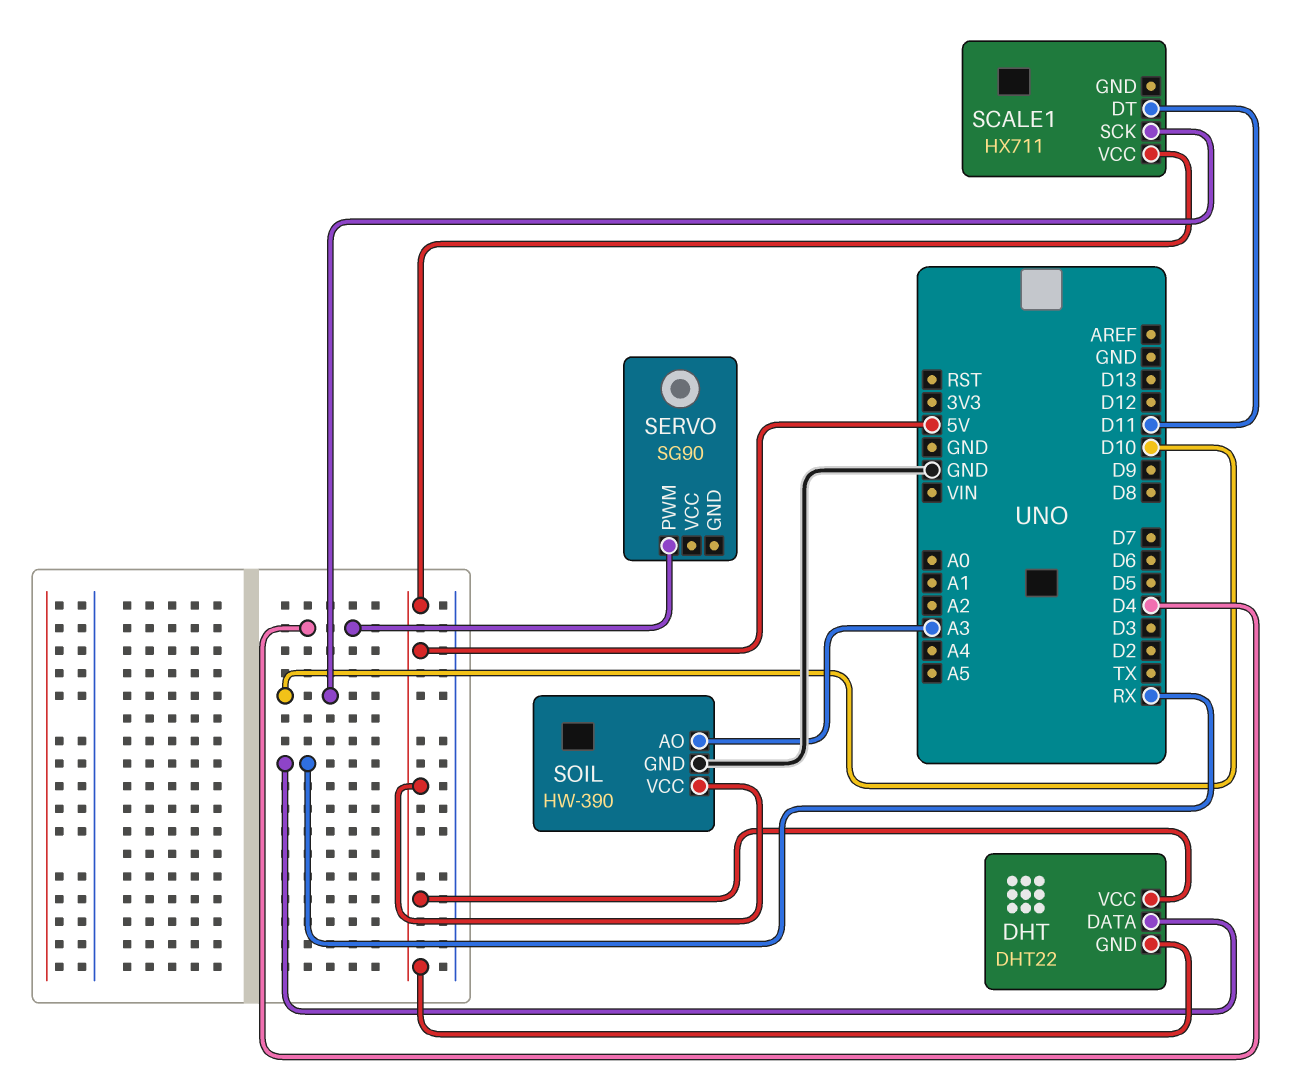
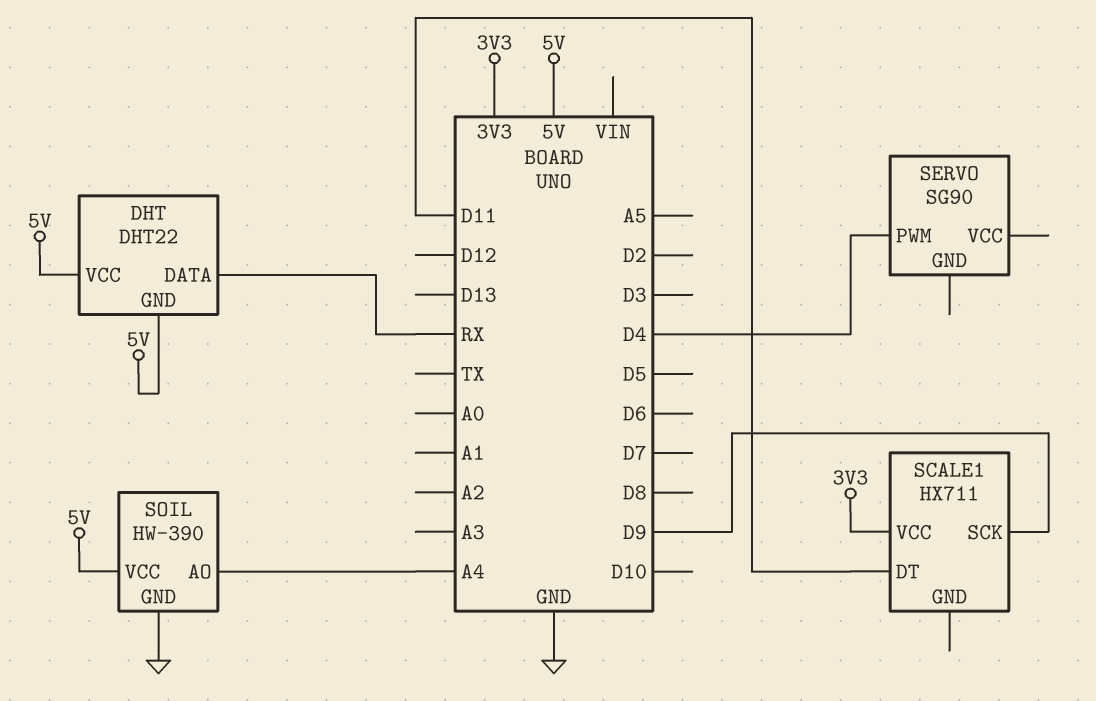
SCALE1 pin SCK: D10 -> D9
SCALE1 pin VCC: 5V -> 3V3
SOIL pin AO: A3 -> A4

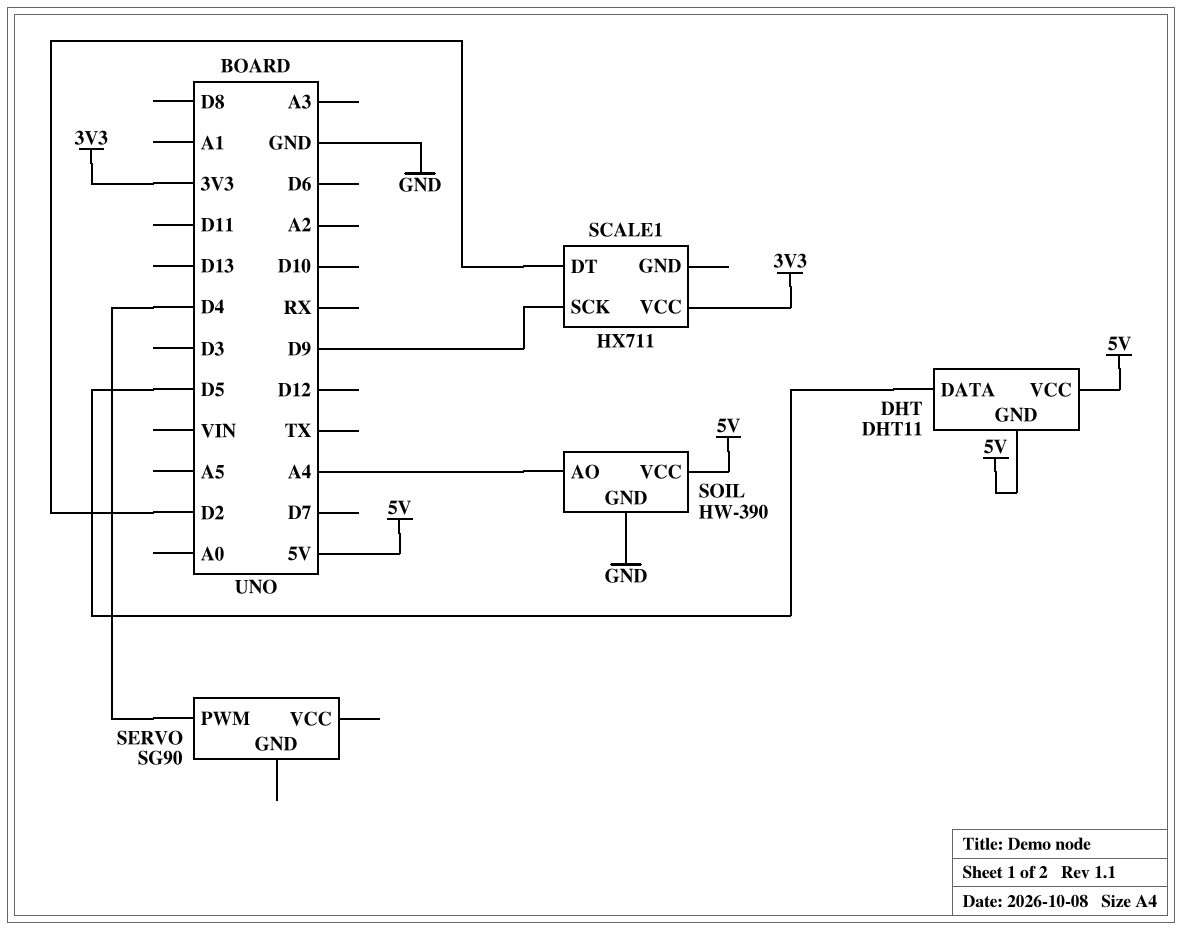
DHT: DHT22 -> DHT11
DHT pin DATA: RX -> D5
SCALE1 pin DT: D11 -> D2

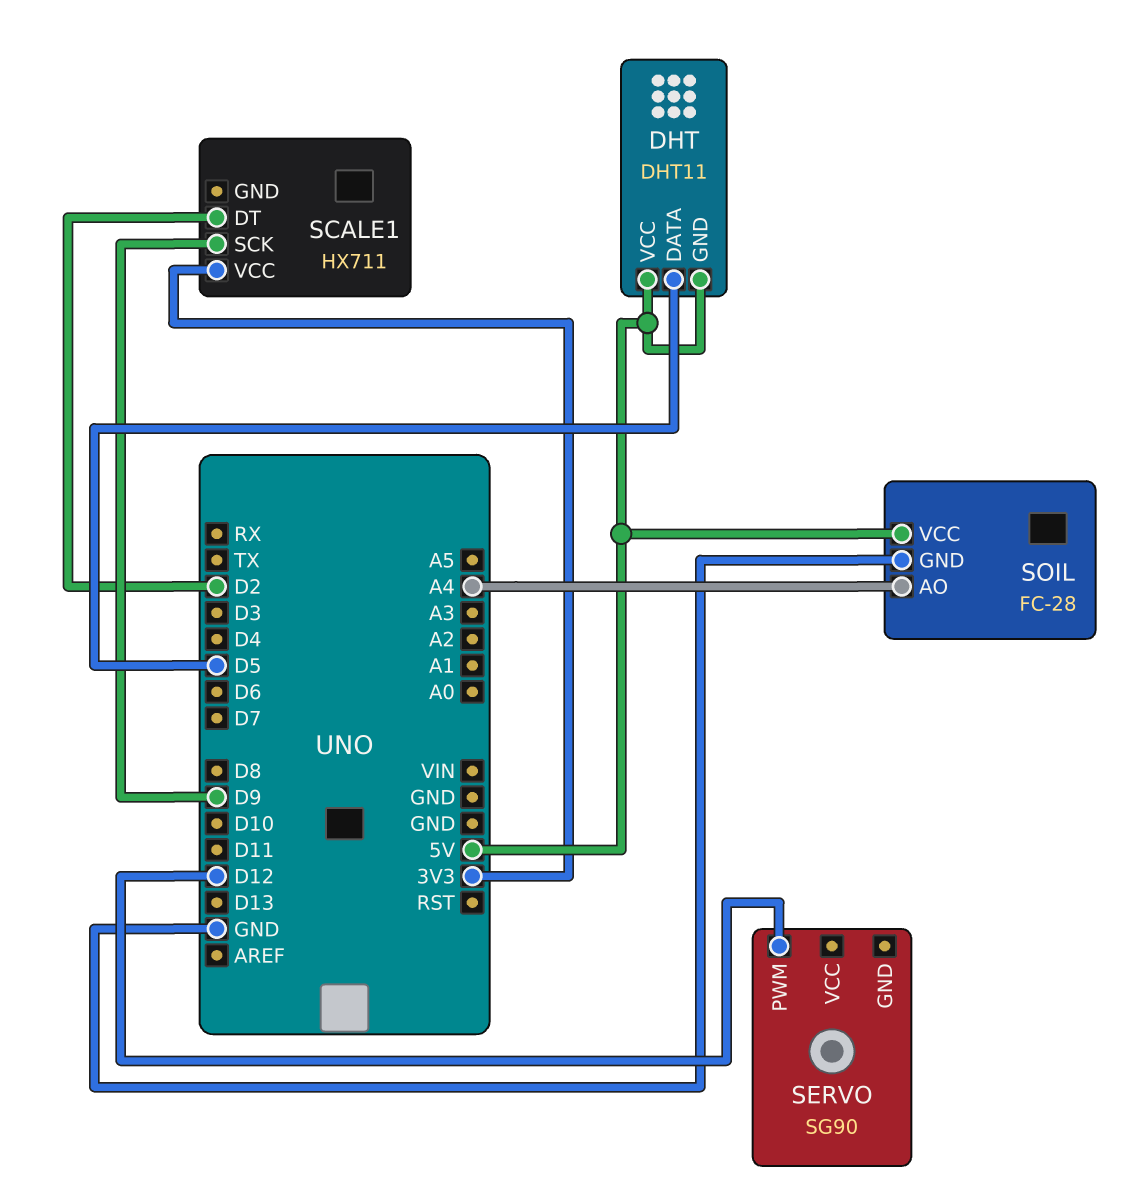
SERVO pin PWM: D4 -> D12
SOIL: HW-390 -> FC-28

